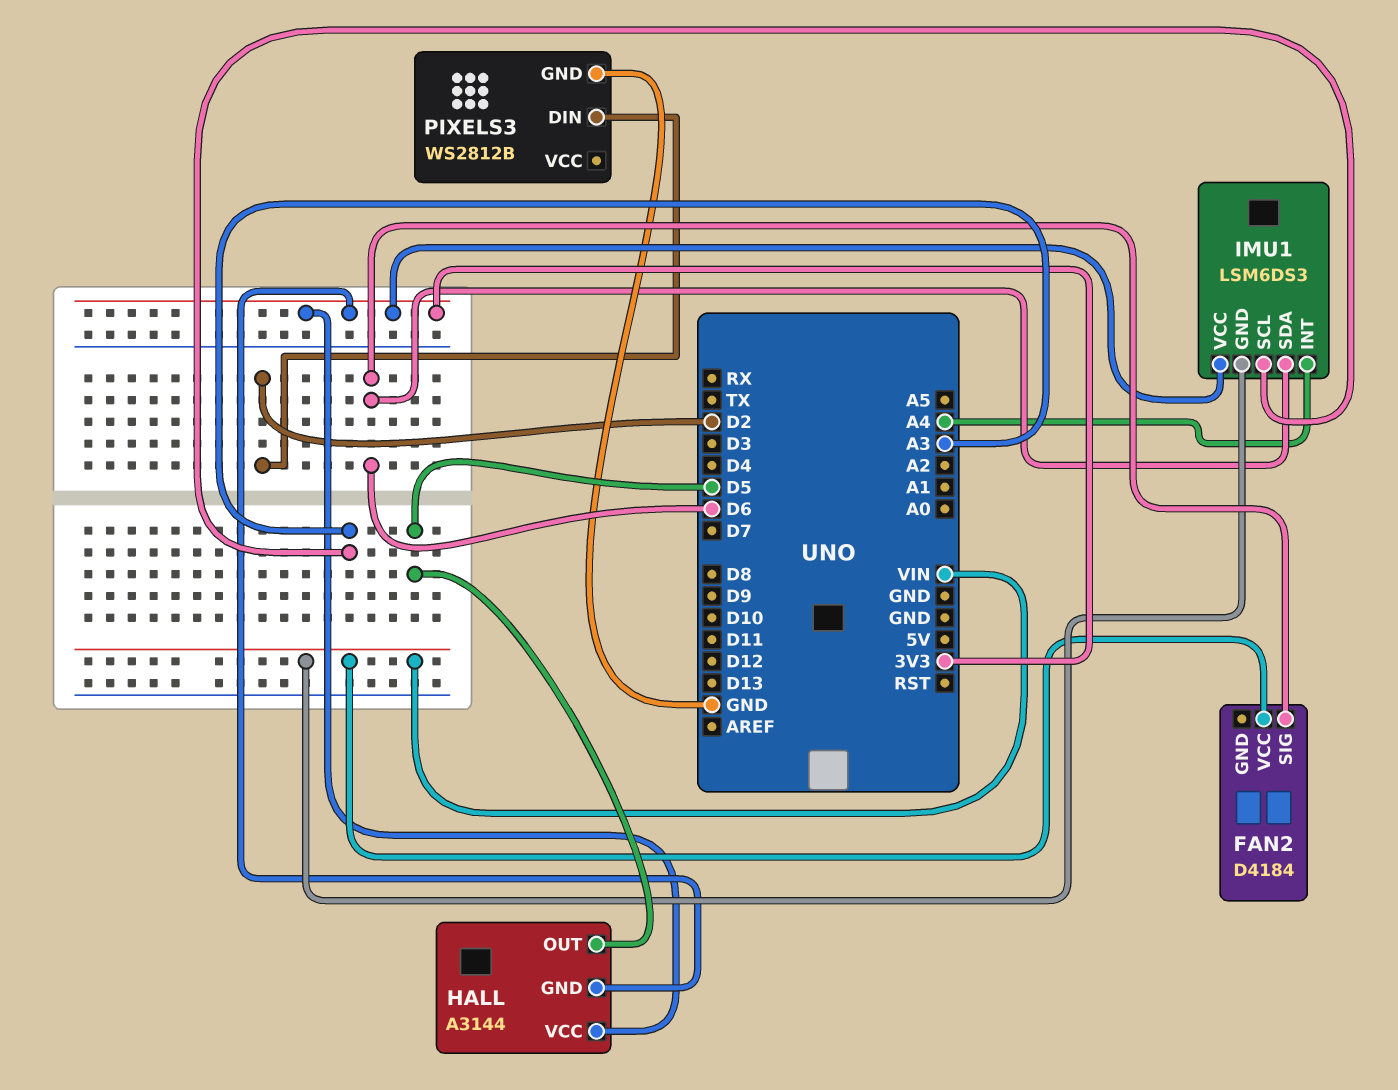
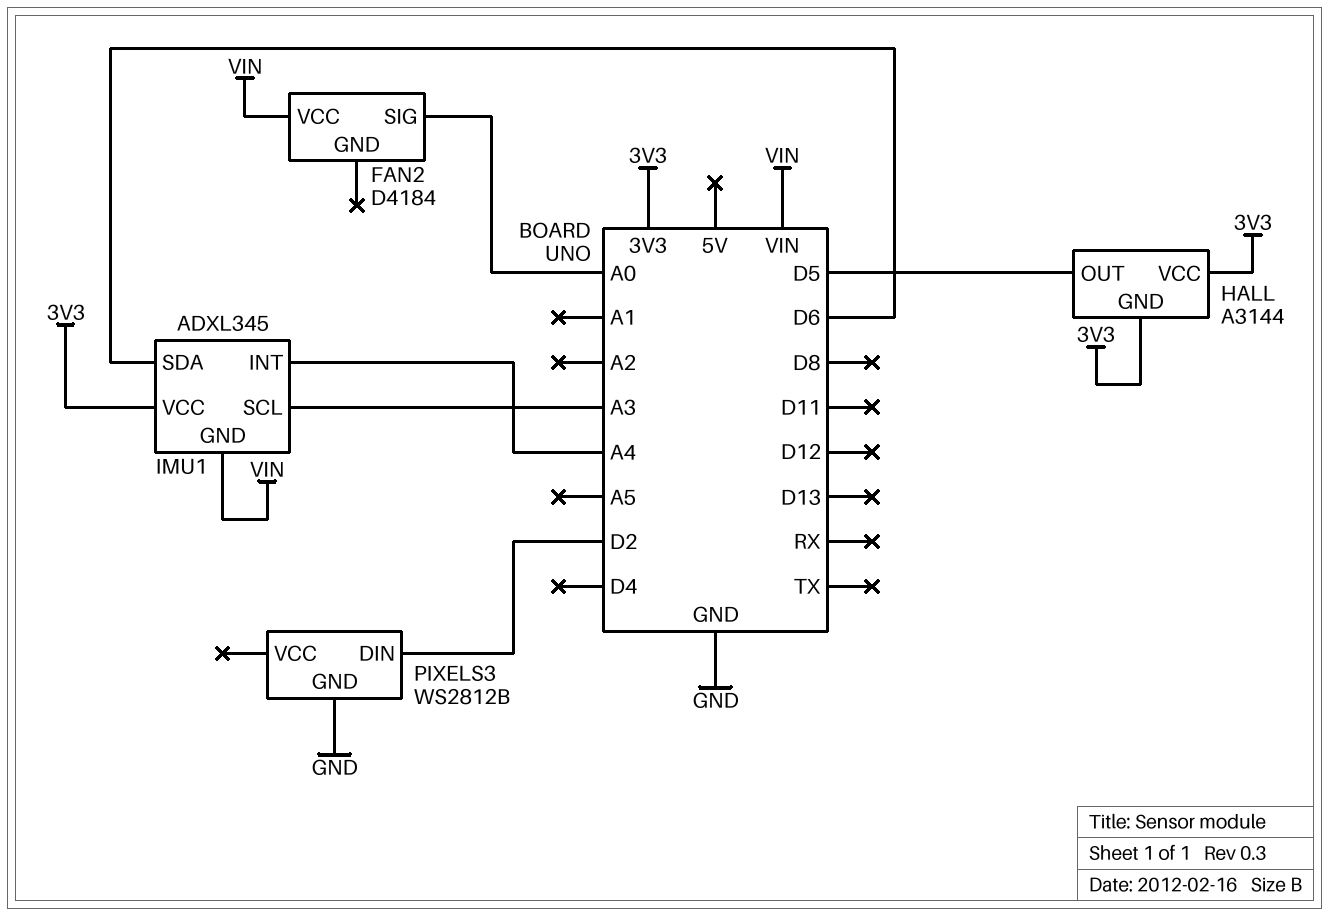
FAN2 pin SIG: D6 -> A0
IMU1: LSM6DS3 -> ADXL345

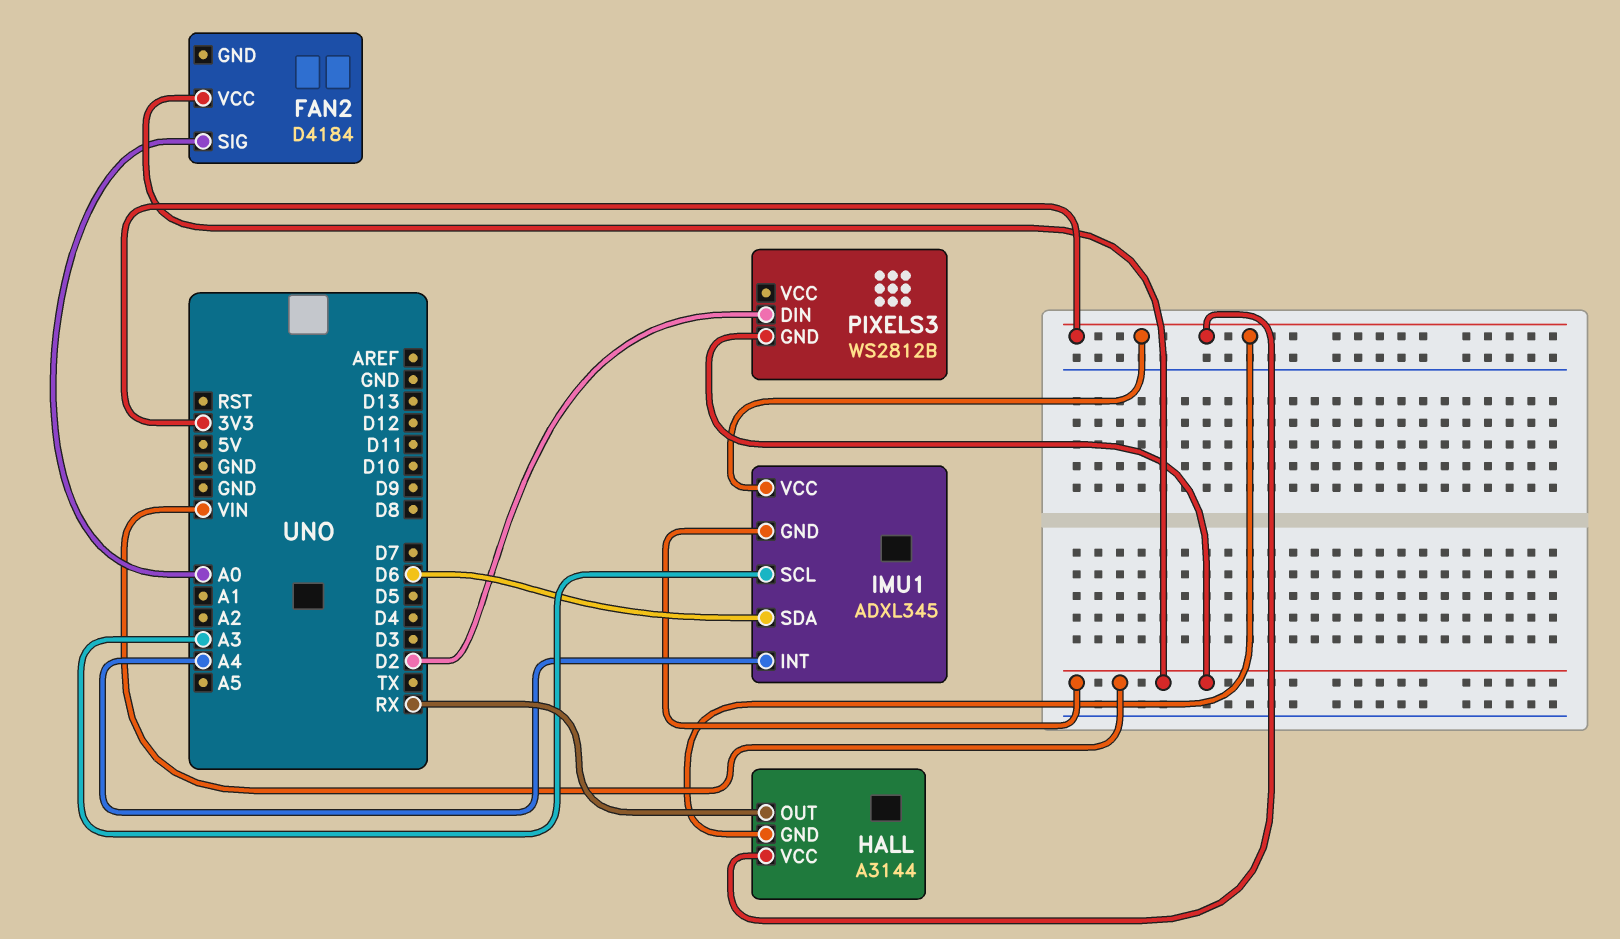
HALL pin OUT: D5 -> RX
PIXELS3 pin GND: GND -> VIN

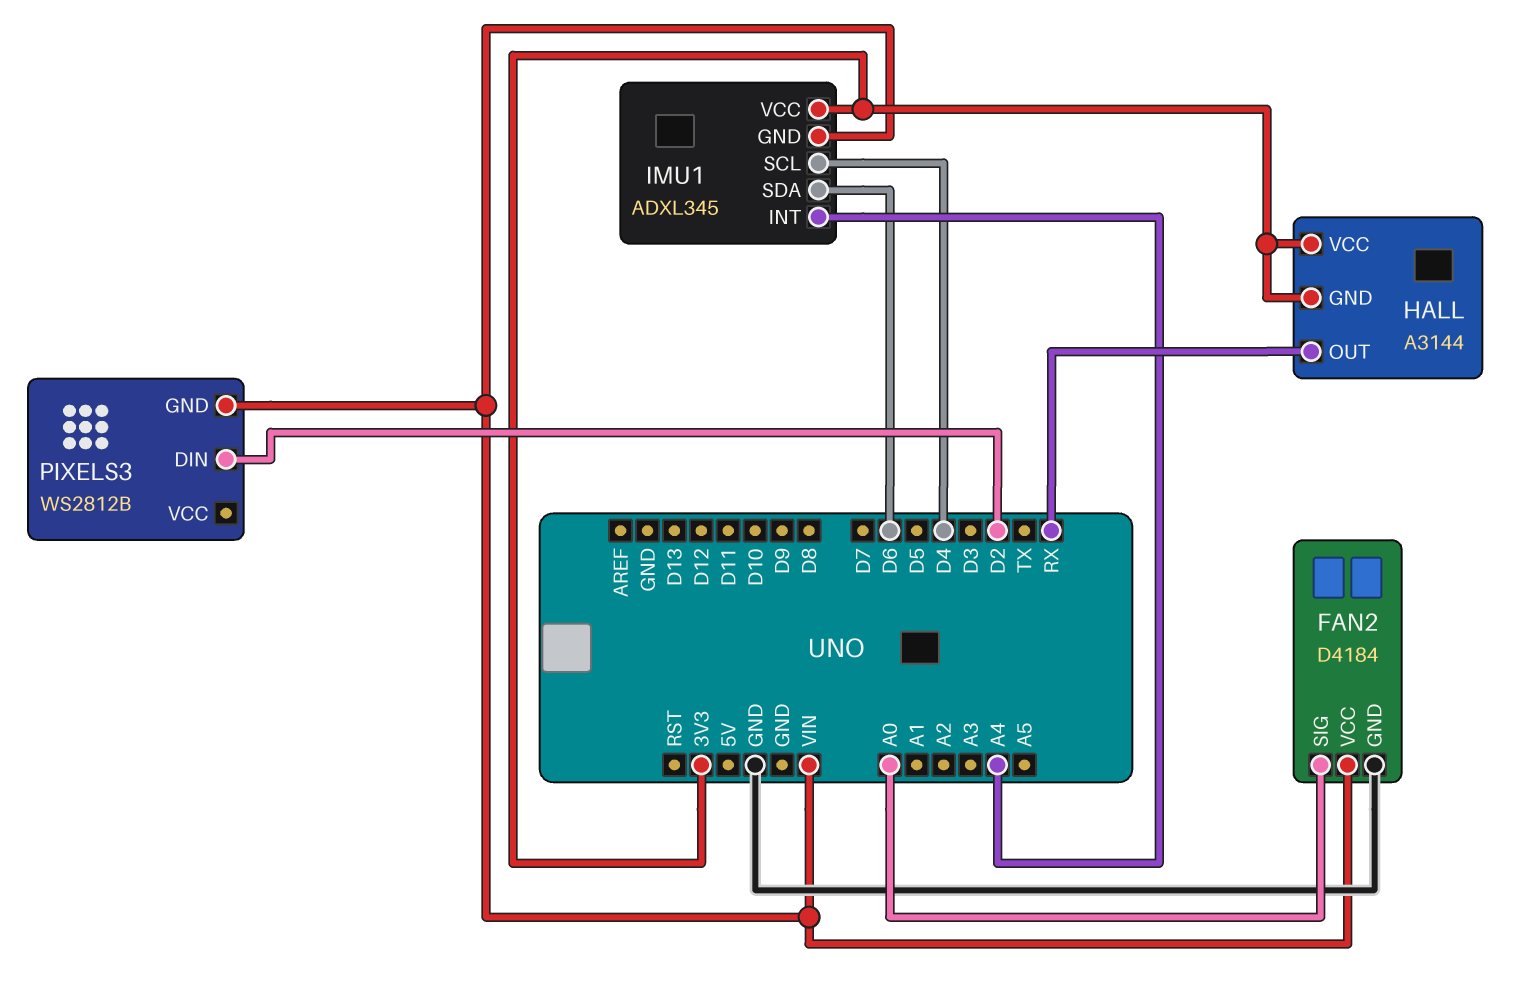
FAN2 pin GND: none -> GND
IMU1 pin SCL: A3 -> D4

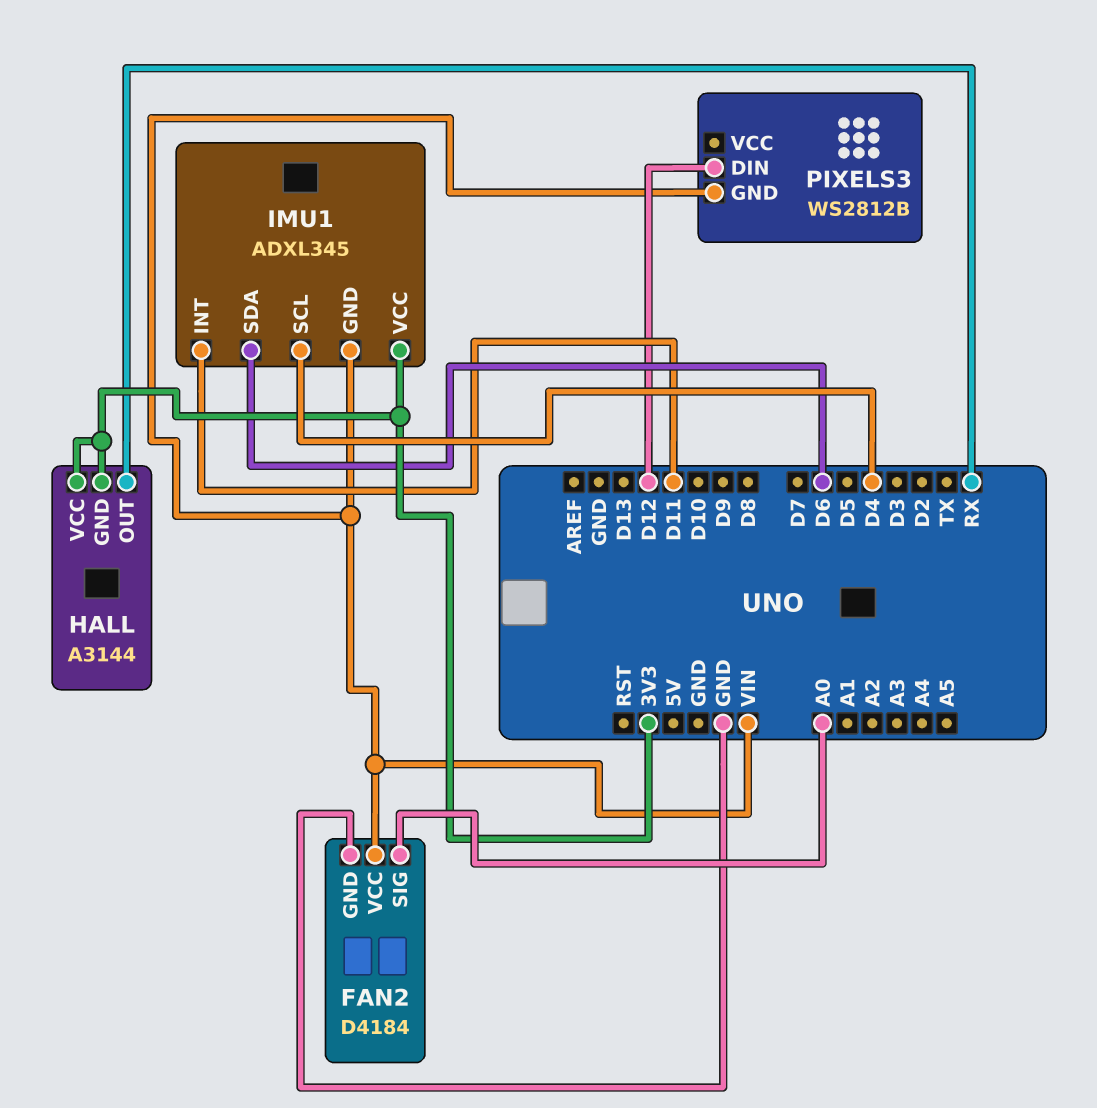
IMU1 pin INT: A4 -> D11
PIXELS3 pin DIN: D2 -> D12

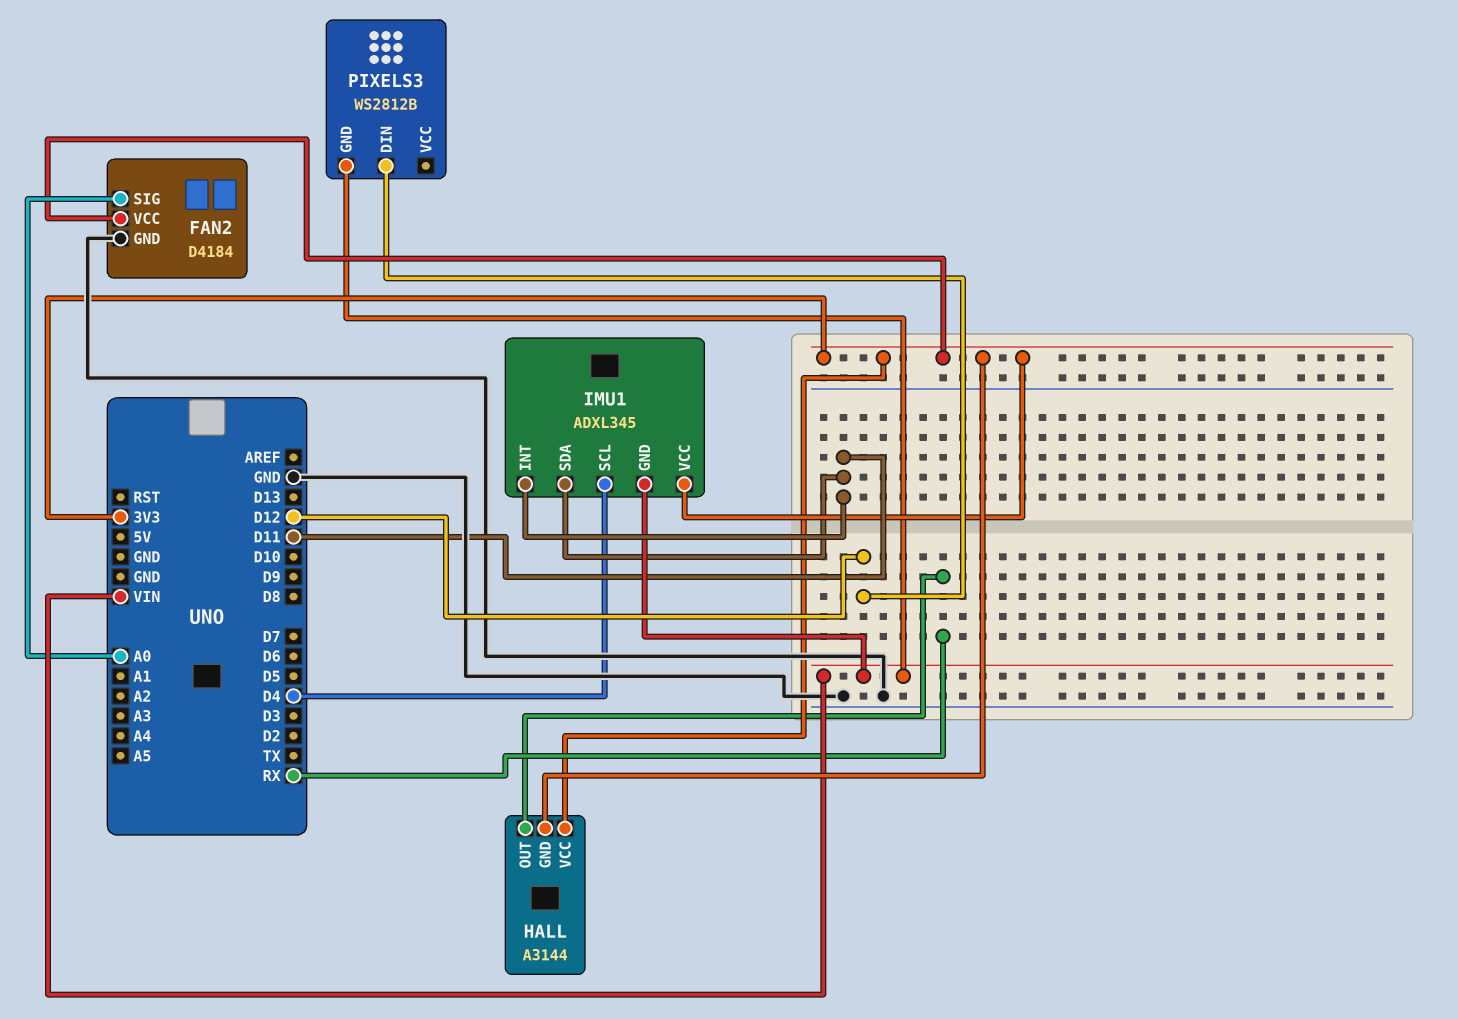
FAN2 pin VCC: VIN -> 3V3
IMU1 pin SDA: D6 -> D11

